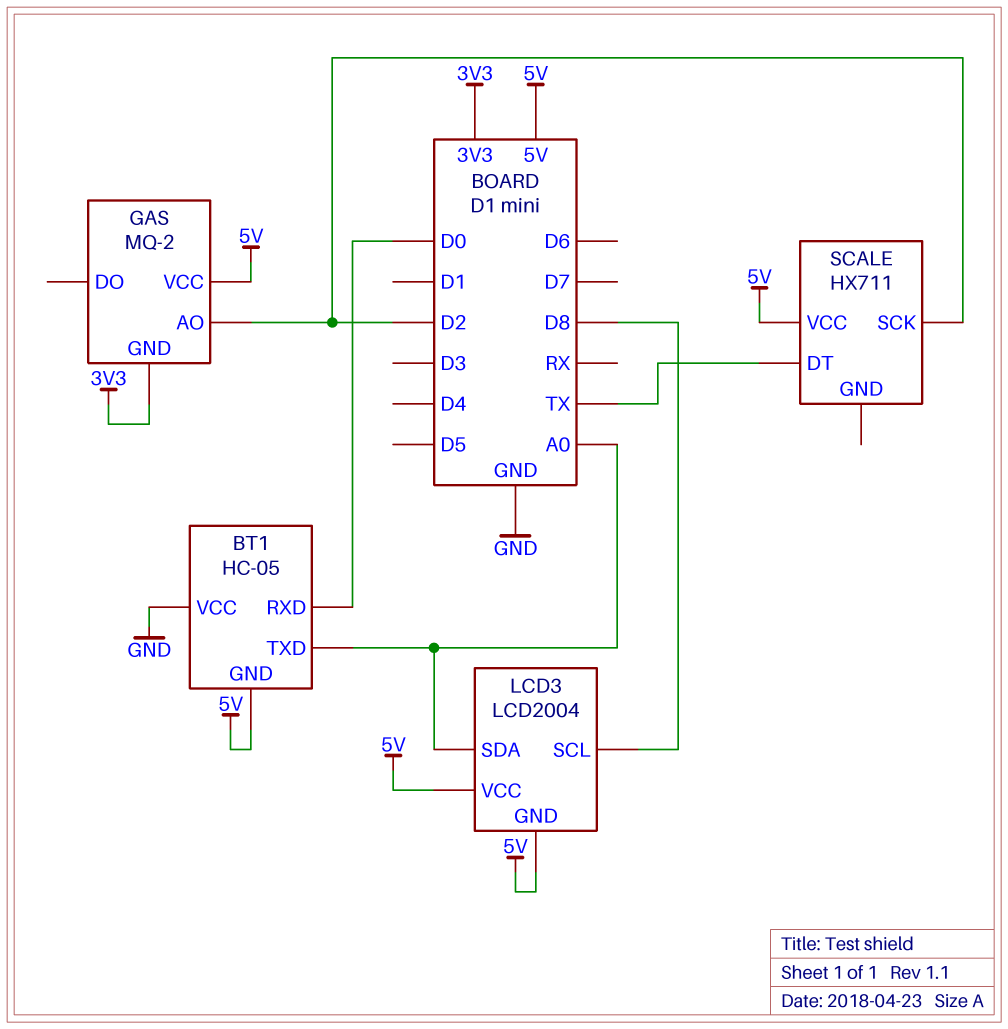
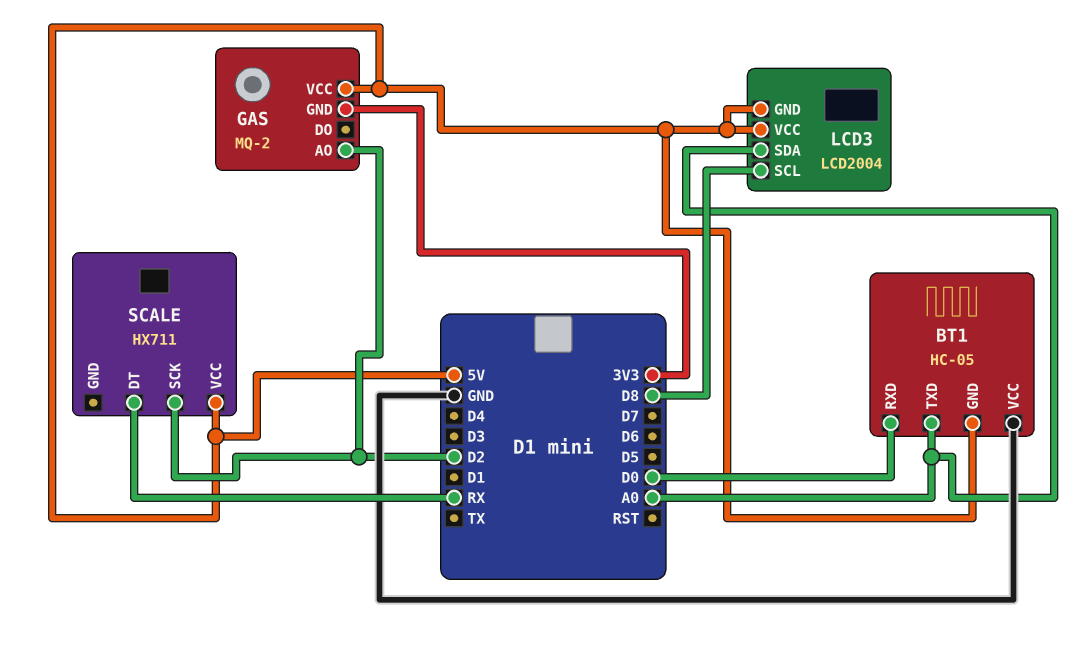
SCALE pin DT: TX -> RX

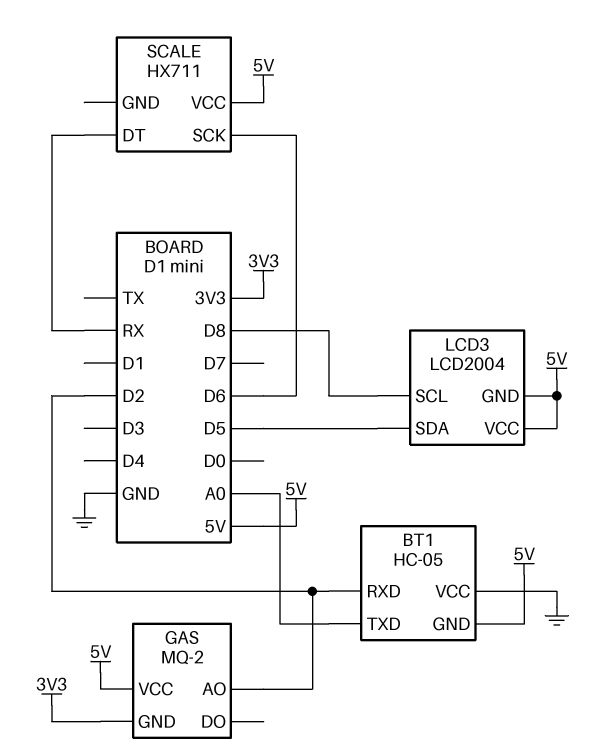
BT1 pin RXD: D0 -> D2
LCD3 pin SDA: A0 -> D5
SCALE pin SCK: D2 -> D6

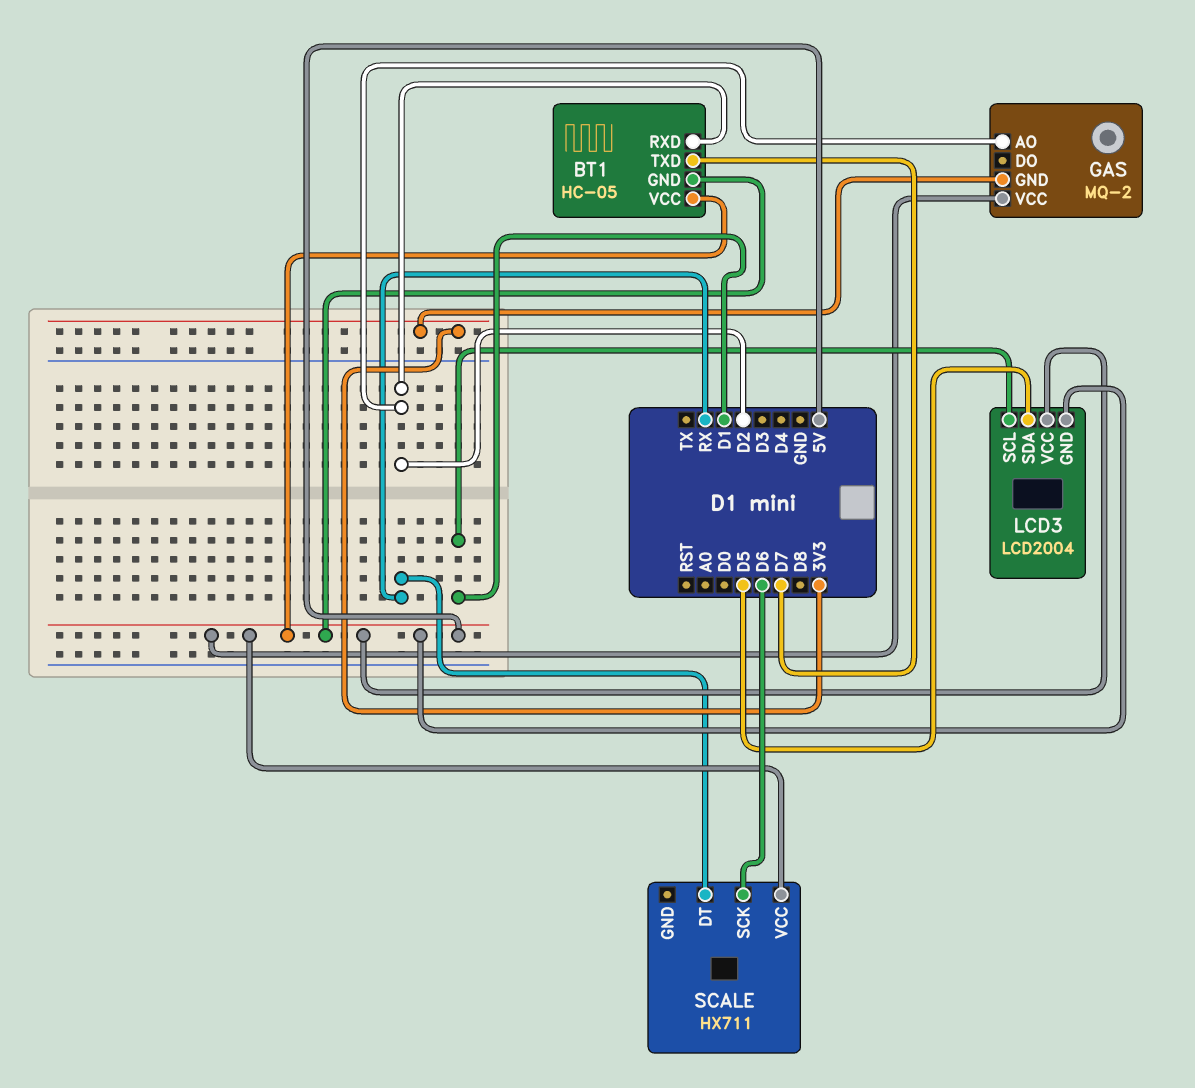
BT1 pin TXD: A0 -> D7
BT1 pin VCC: GND -> 5V
LCD3 pin SCL: D8 -> D1

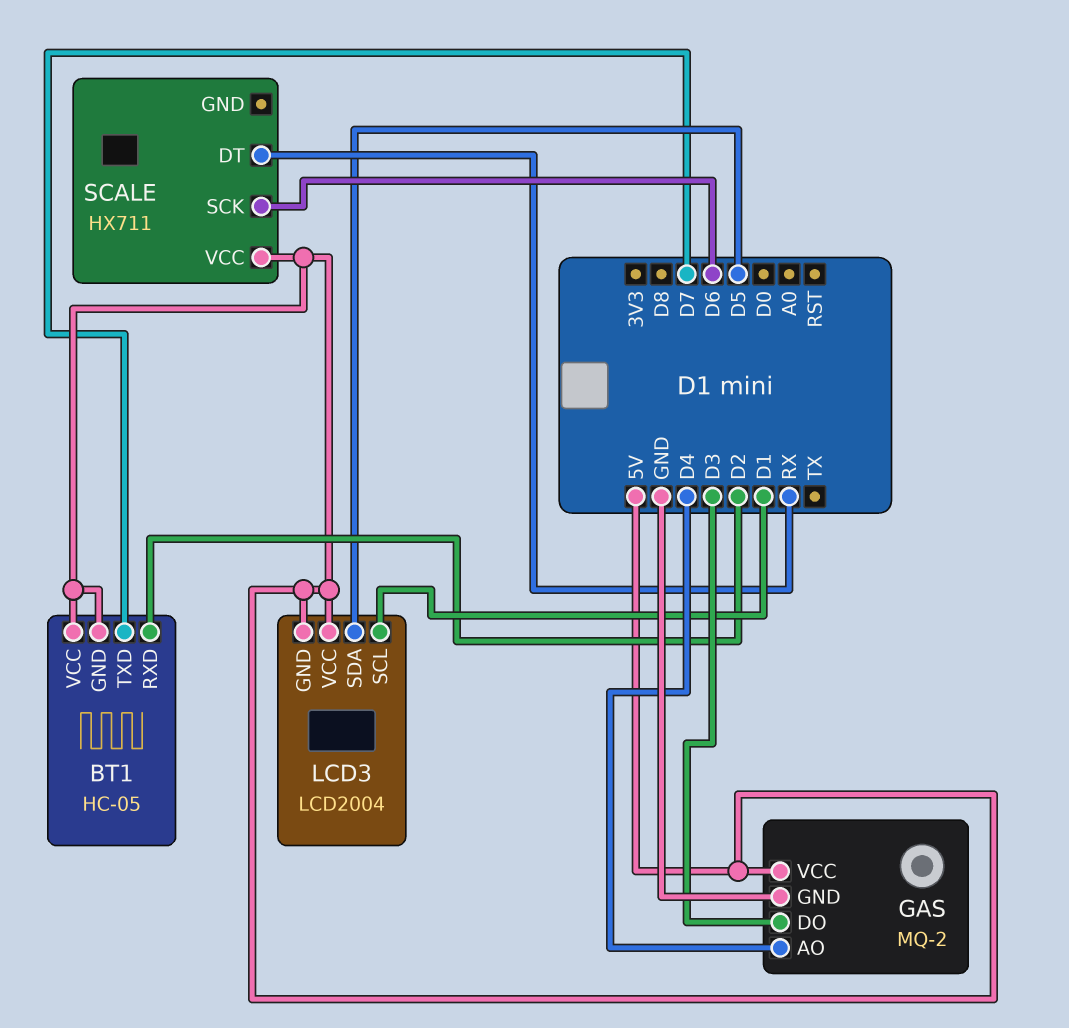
GAS pin AO: D2 -> D4
GAS pin DO: none -> D3
GAS pin GND: 3V3 -> GND

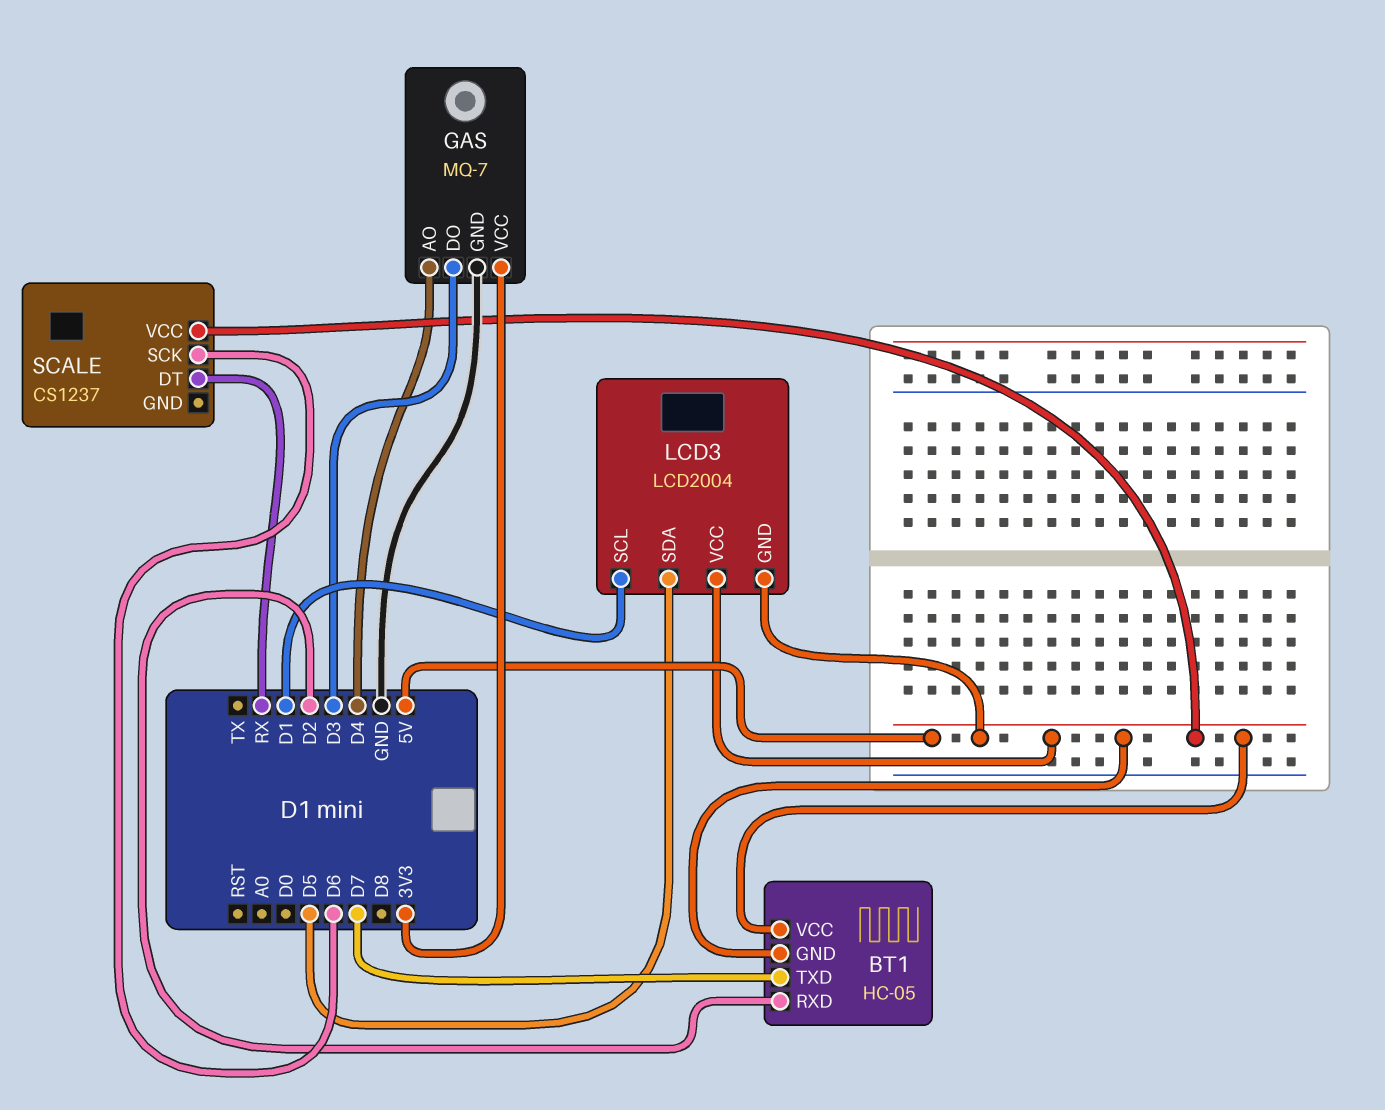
GAS: MQ-2 -> MQ-7
GAS pin VCC: 5V -> 3V3
SCALE: HX711 -> CS1237

